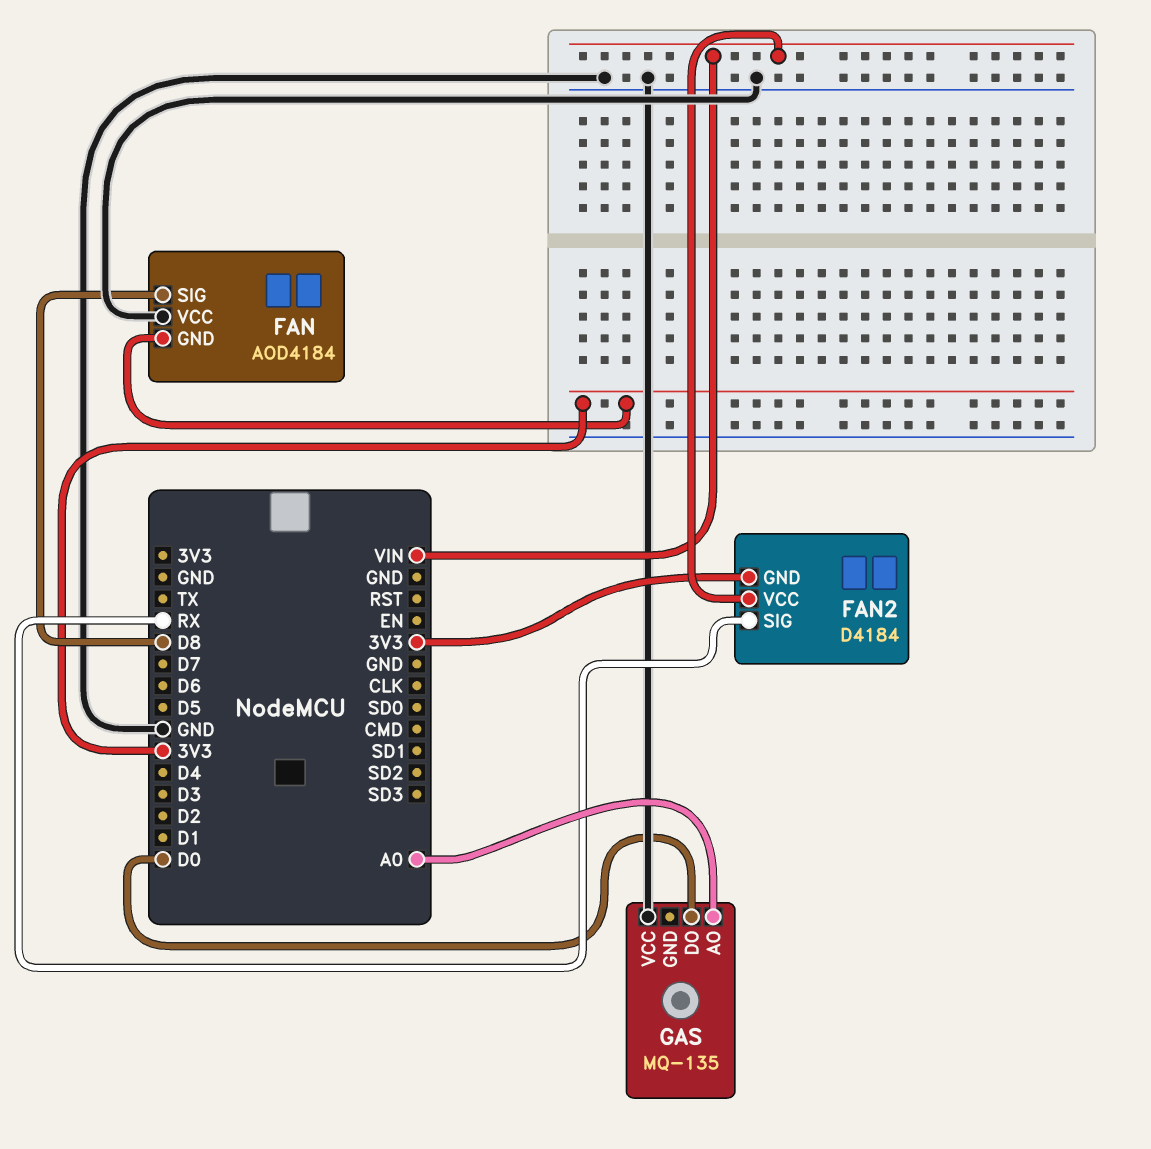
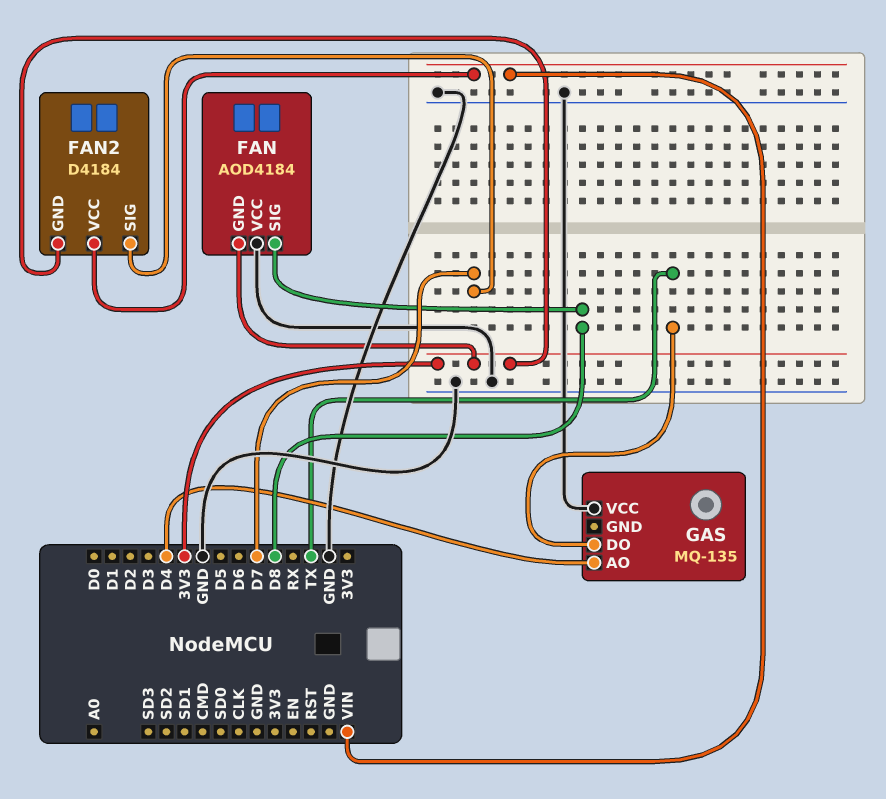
FAN2 pin SIG: RX -> D7
GAS pin AO: A0 -> D4
GAS pin DO: D0 -> TX

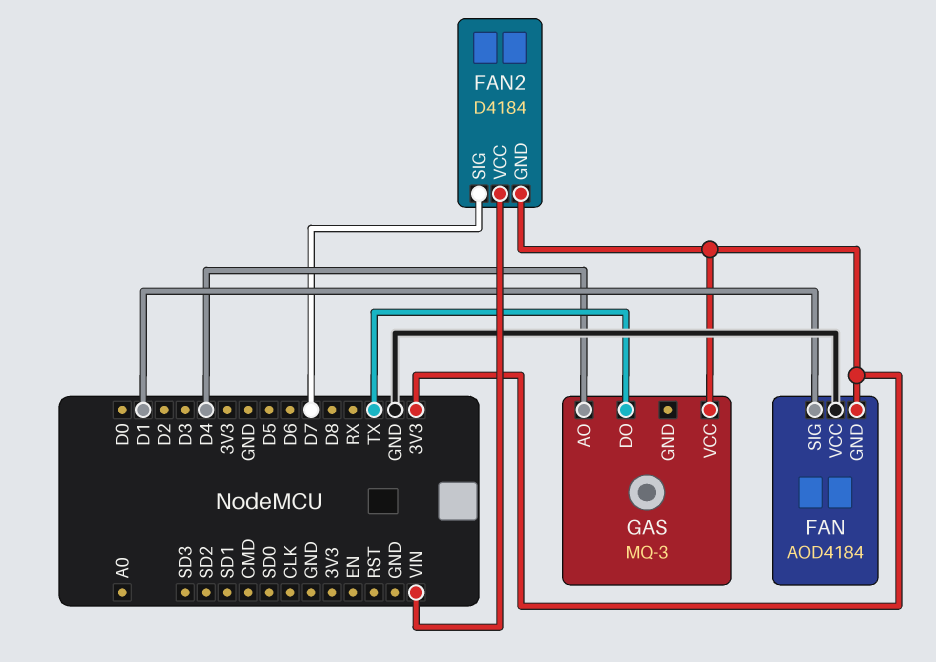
FAN pin SIG: D8 -> D1
GAS: MQ-135 -> MQ-3
GAS pin VCC: GND -> 3V3

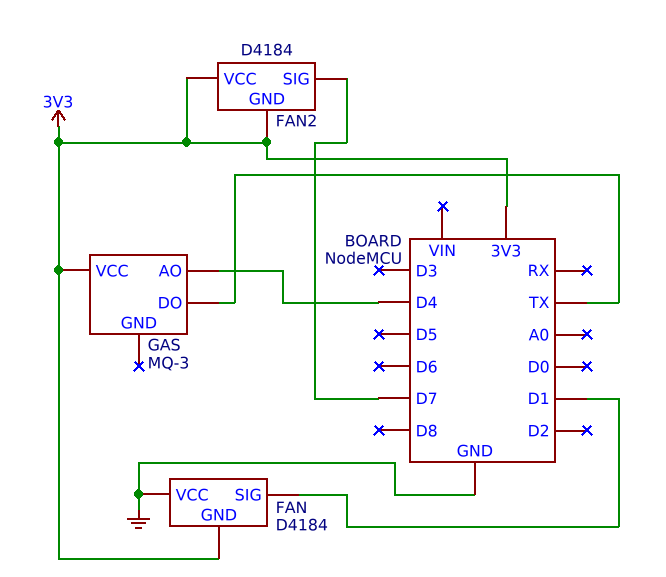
FAN: AOD4184 -> D4184
FAN2 pin VCC: VIN -> 3V3

